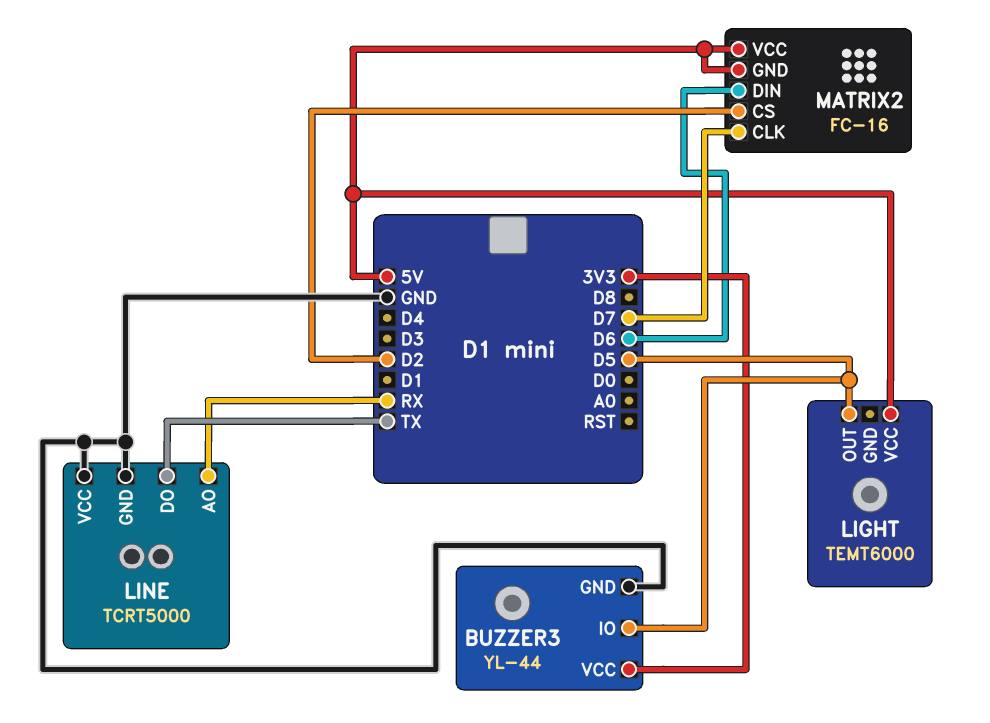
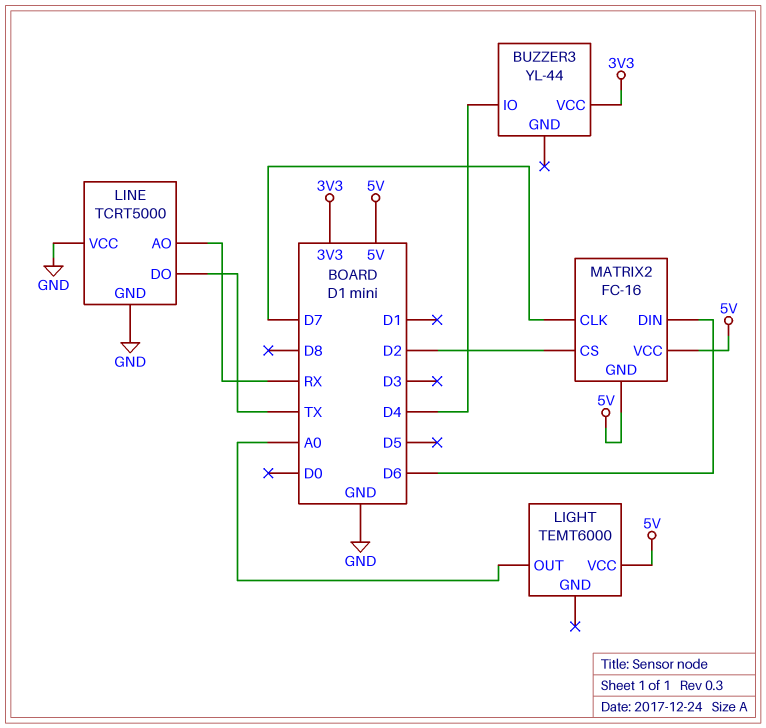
BUZZER3 pin GND: GND -> none
BUZZER3 pin IO: D5 -> D4
LIGHT pin OUT: D5 -> A0

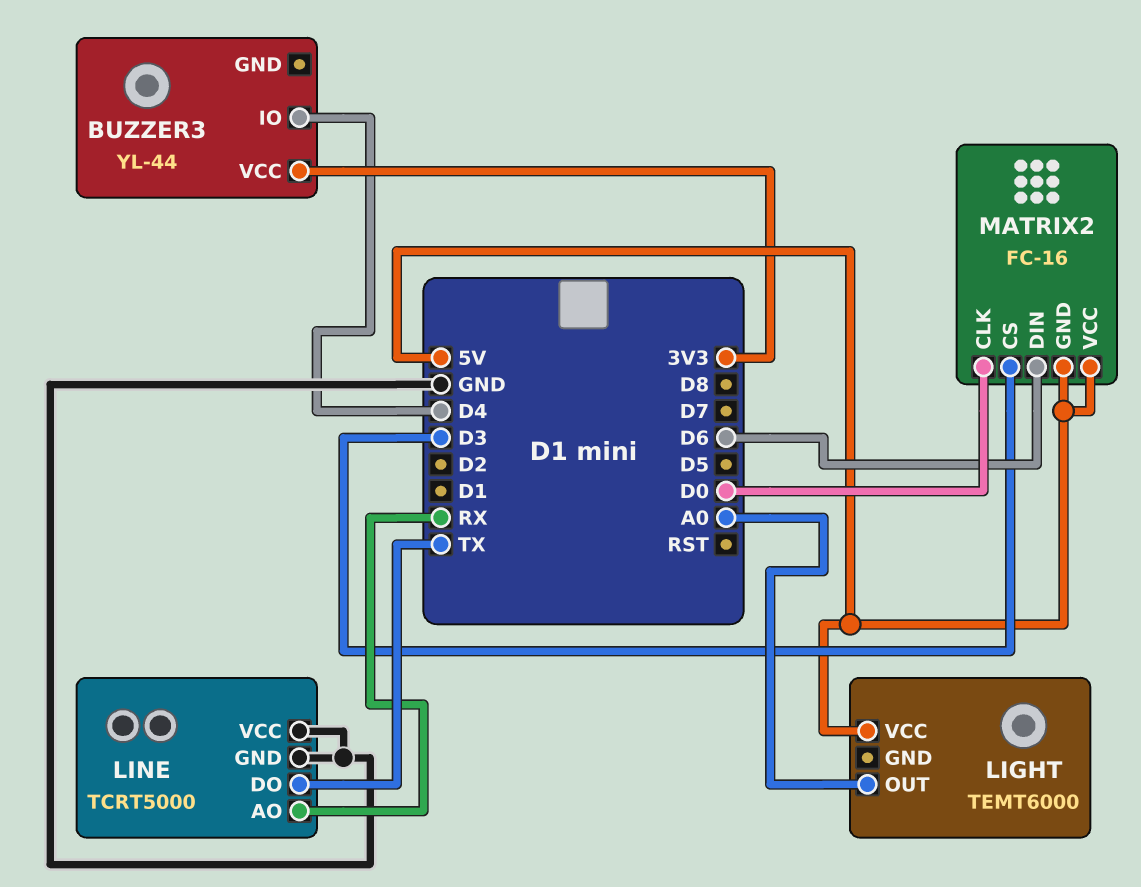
MATRIX2 pin CLK: D7 -> D0
MATRIX2 pin CS: D2 -> D3

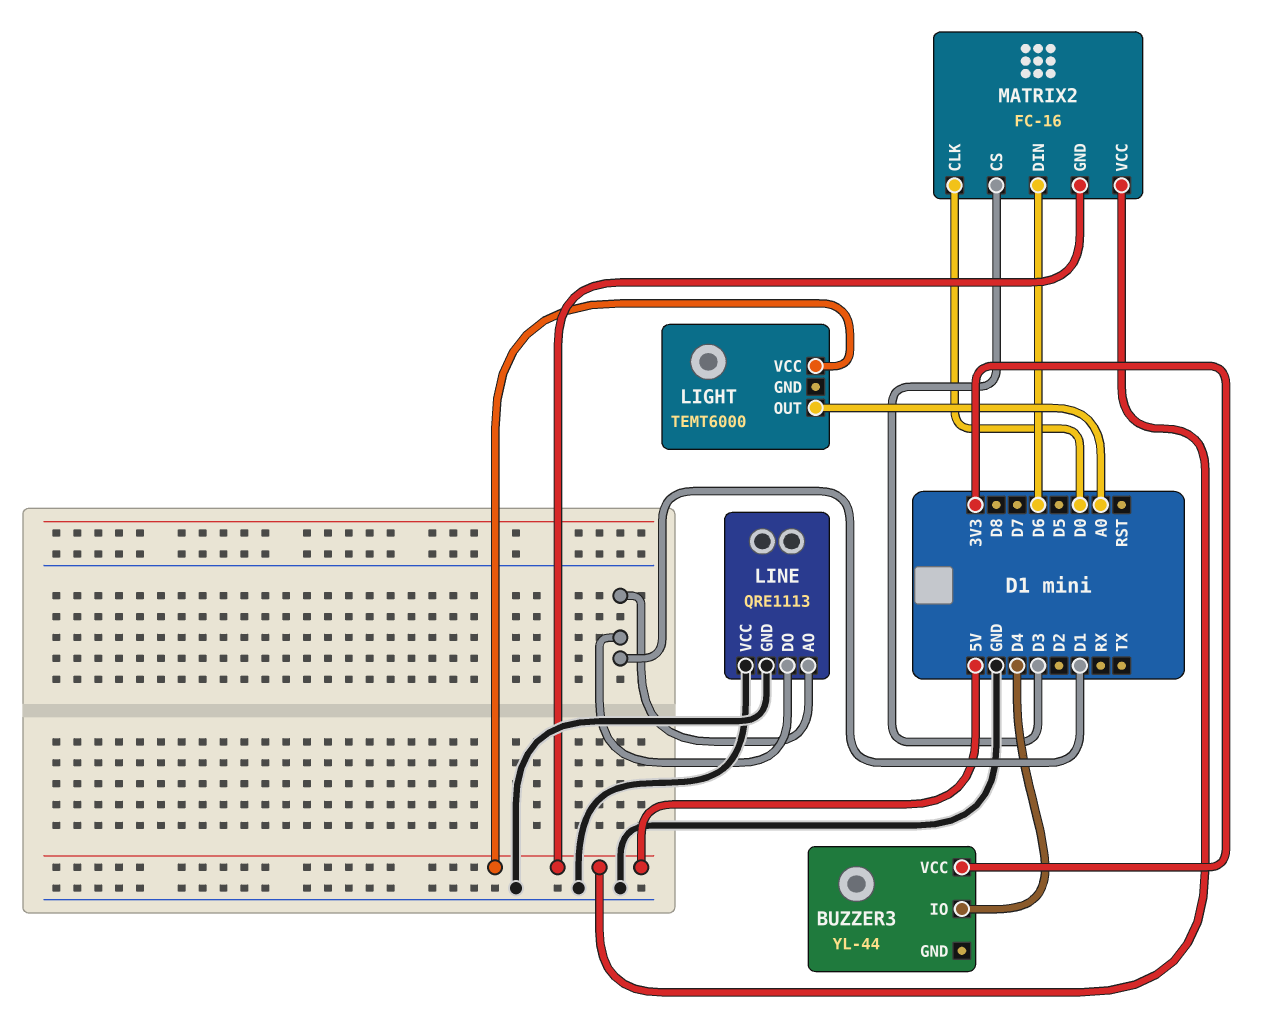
LINE: TCRT5000 -> QRE1113
LINE pin AO: RX -> D1
LINE pin DO: TX -> D1

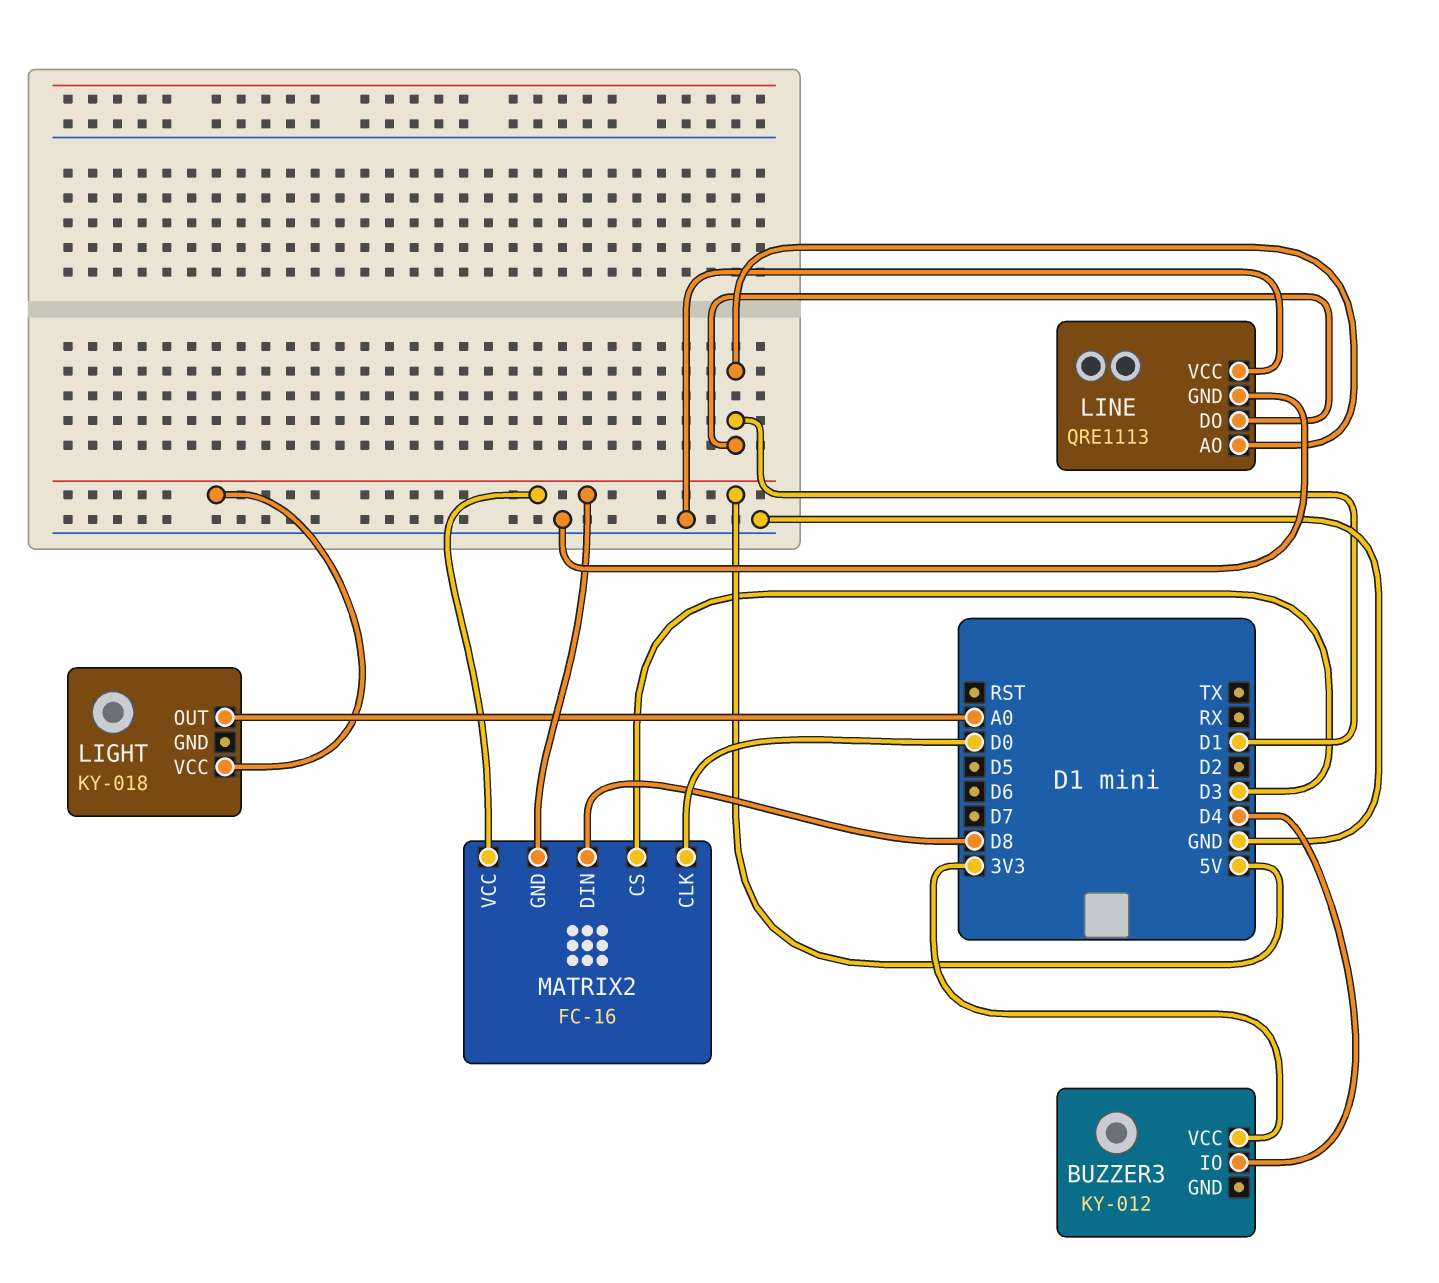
BUZZER3: YL-44 -> KY-012
LIGHT: TEMT6000 -> KY-018
MATRIX2 pin DIN: D6 -> D8

